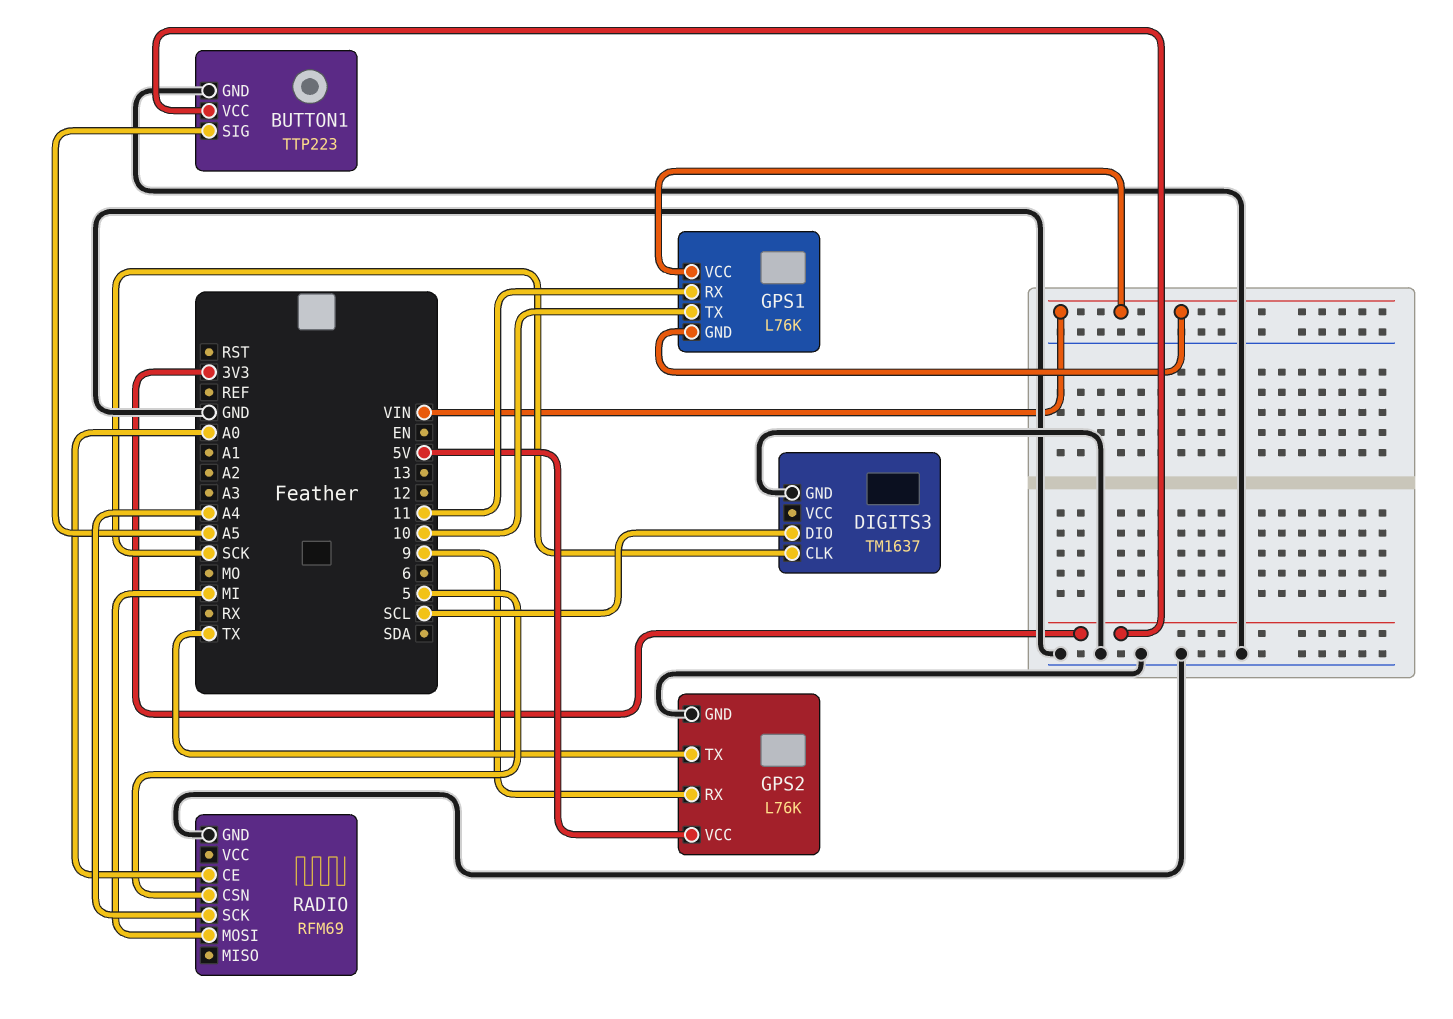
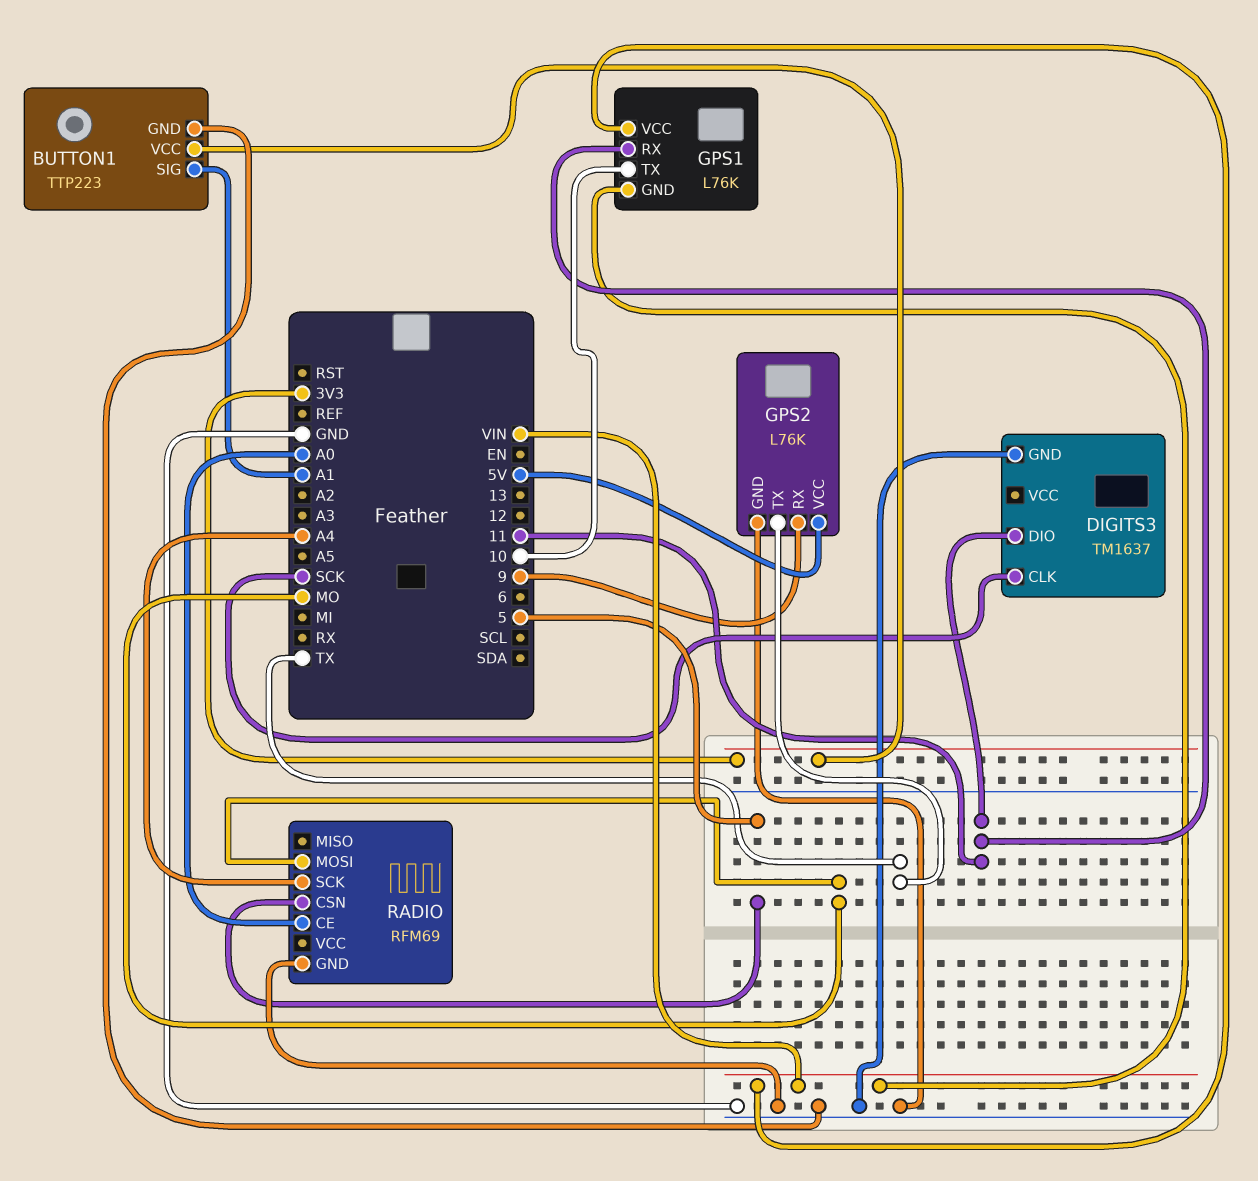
BUTTON1 pin SIG: A5 -> A1
DIGITS3 pin DIO: SCL -> 11
RADIO pin MOSI: MI -> MO

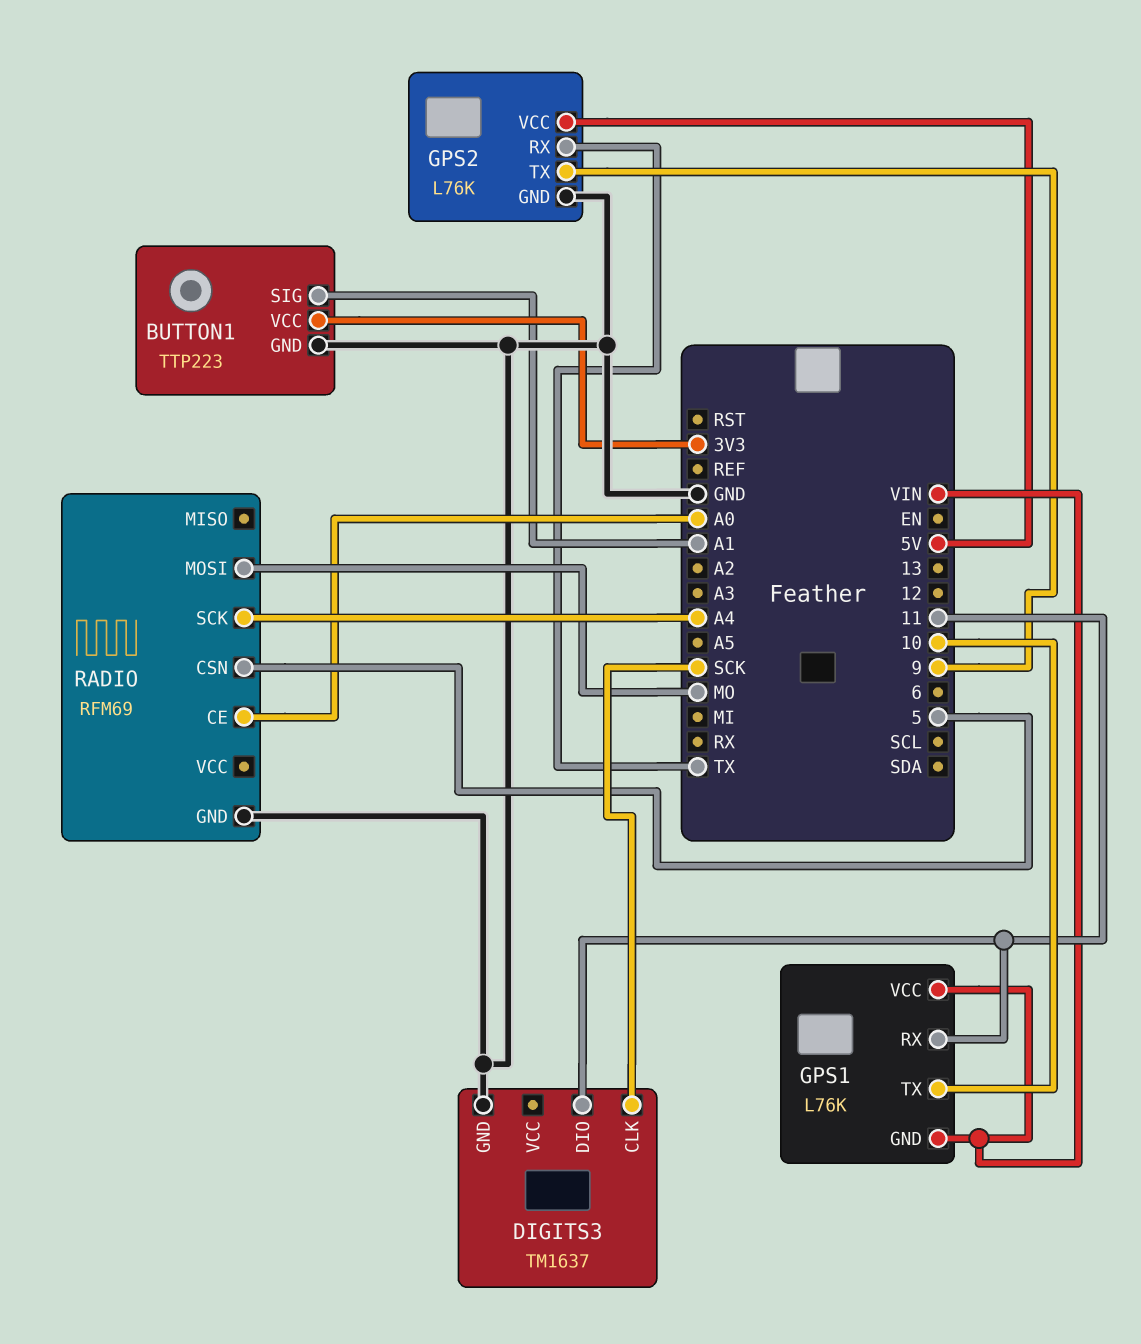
GPS2 pin RX: 9 -> TX
GPS2 pin TX: TX -> 9

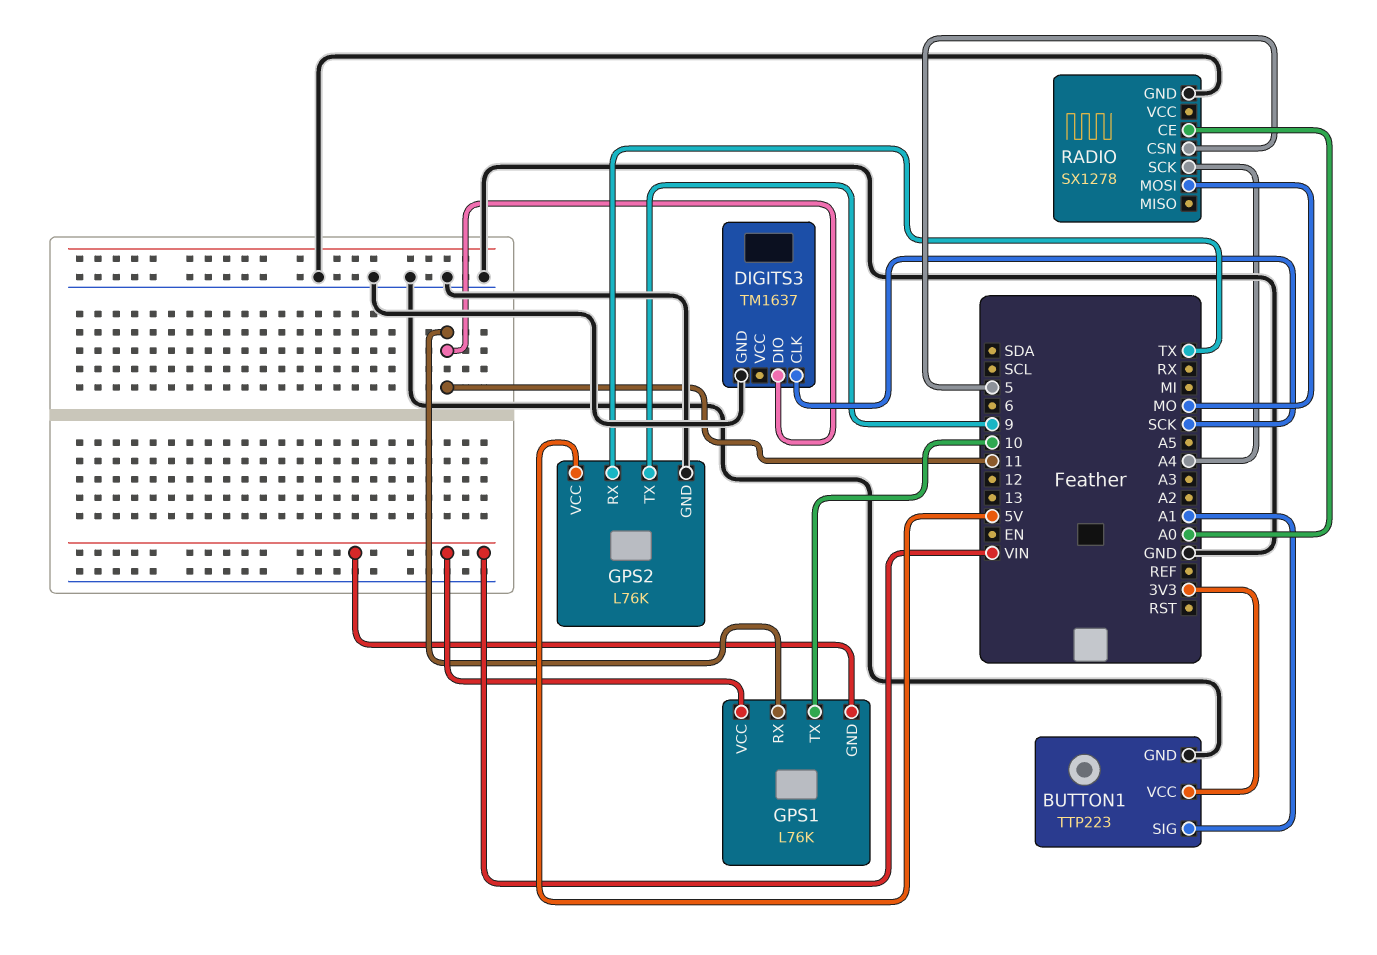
RADIO: RFM69 -> SX1278

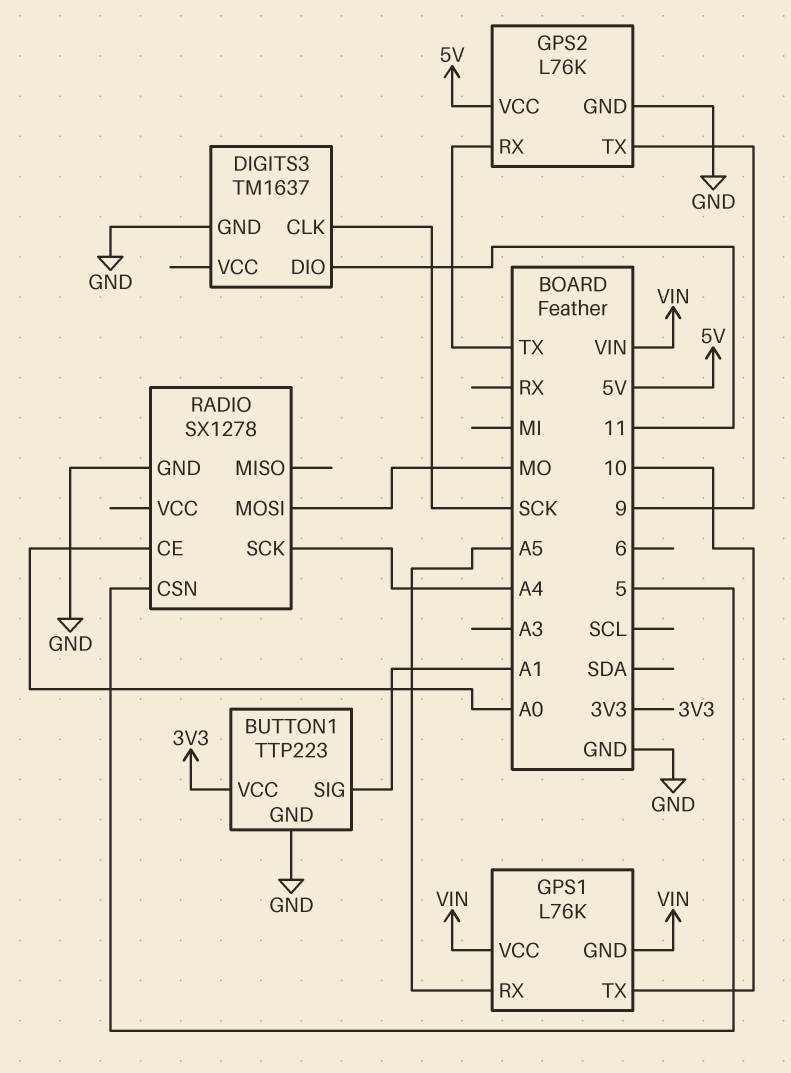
GPS1 pin RX: 11 -> A5

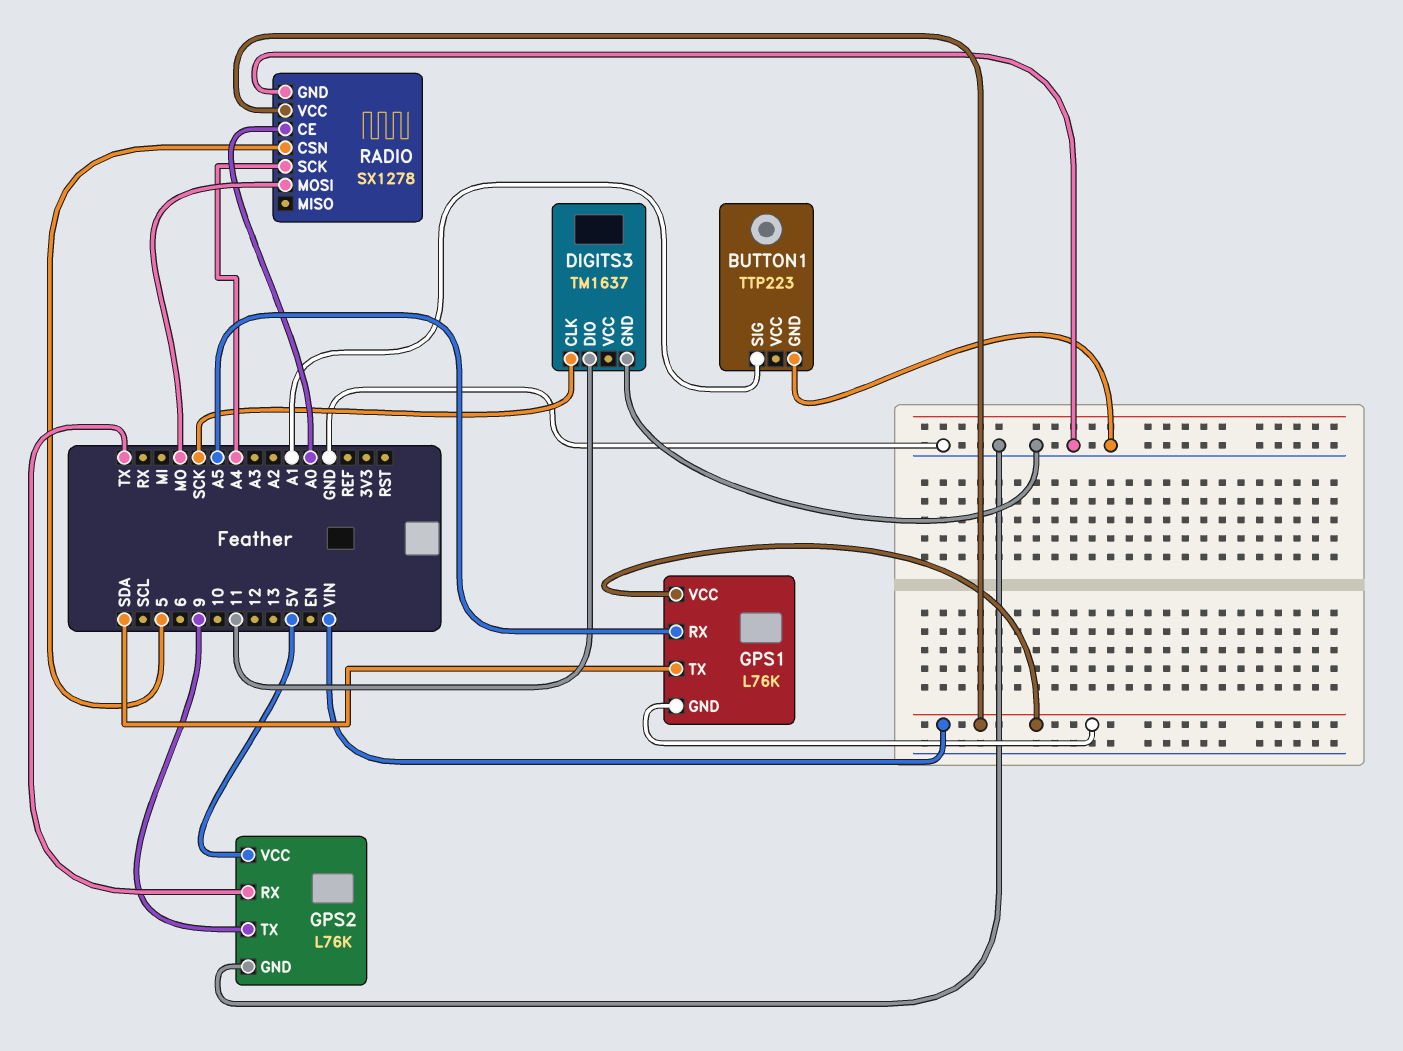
BUTTON1 pin VCC: 3V3 -> none
GPS1 pin TX: 10 -> SDA
RADIO pin VCC: none -> VIN

